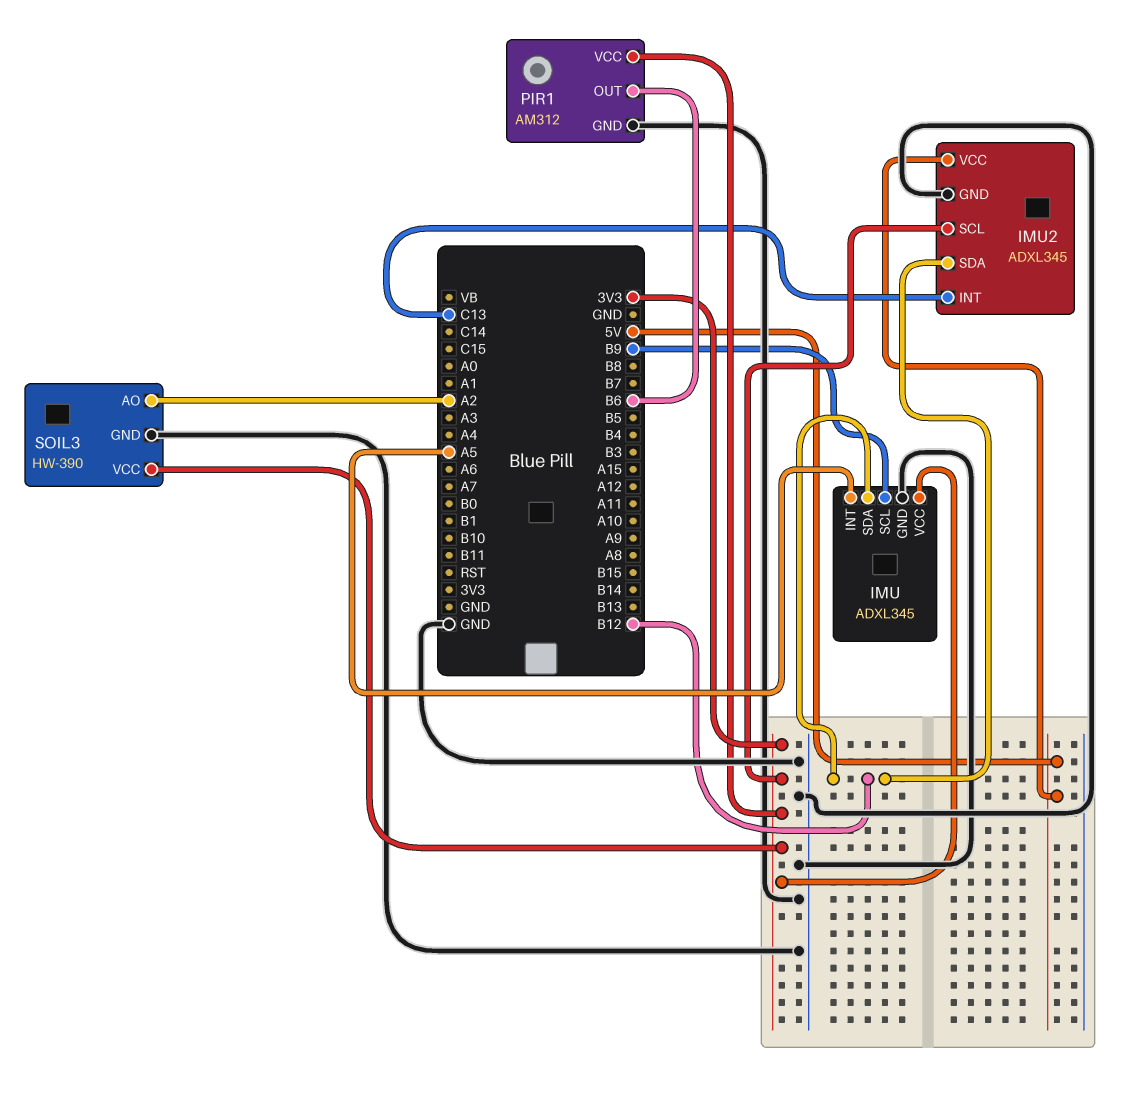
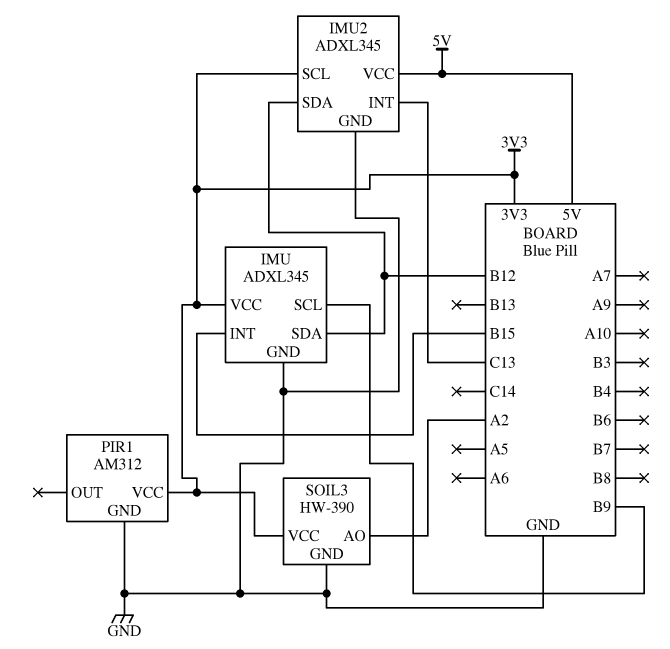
IMU pin INT: A5 -> B15
PIR1 pin OUT: B6 -> none

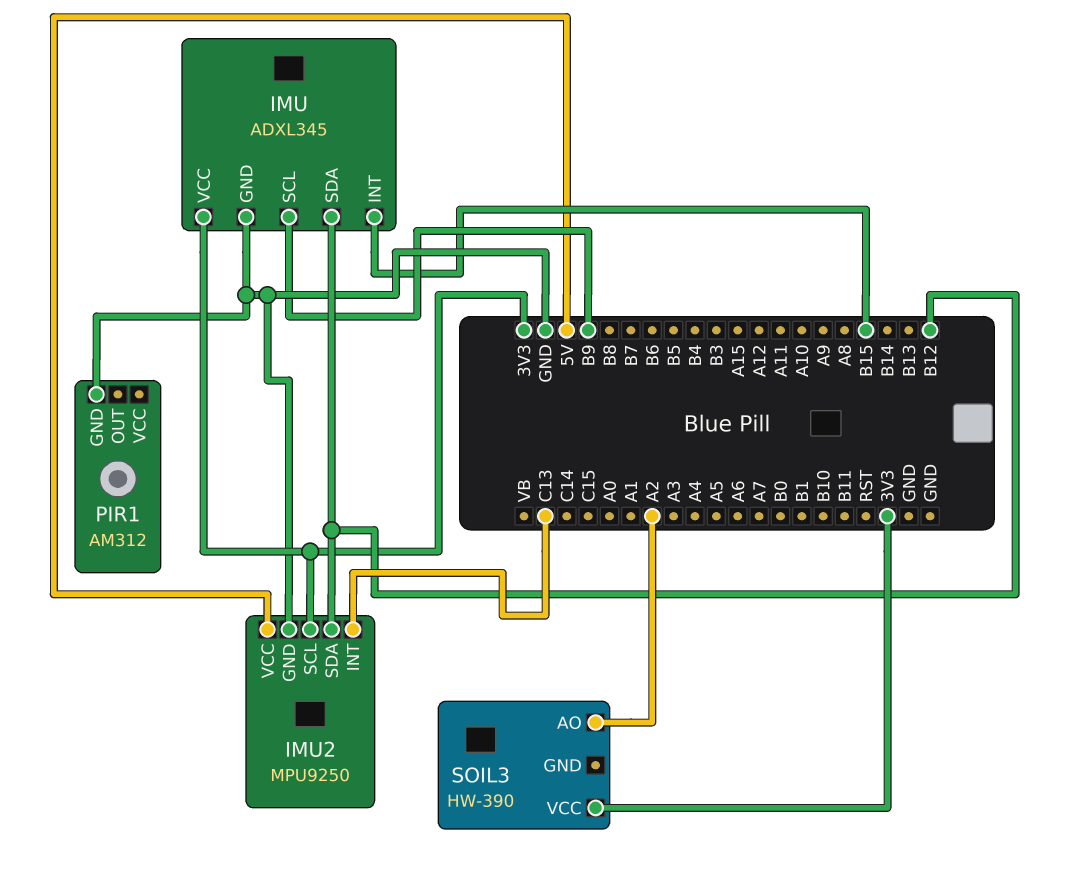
IMU2: ADXL345 -> MPU9250
PIR1 pin VCC: 3V3 -> none
SOIL3 pin GND: GND -> none

